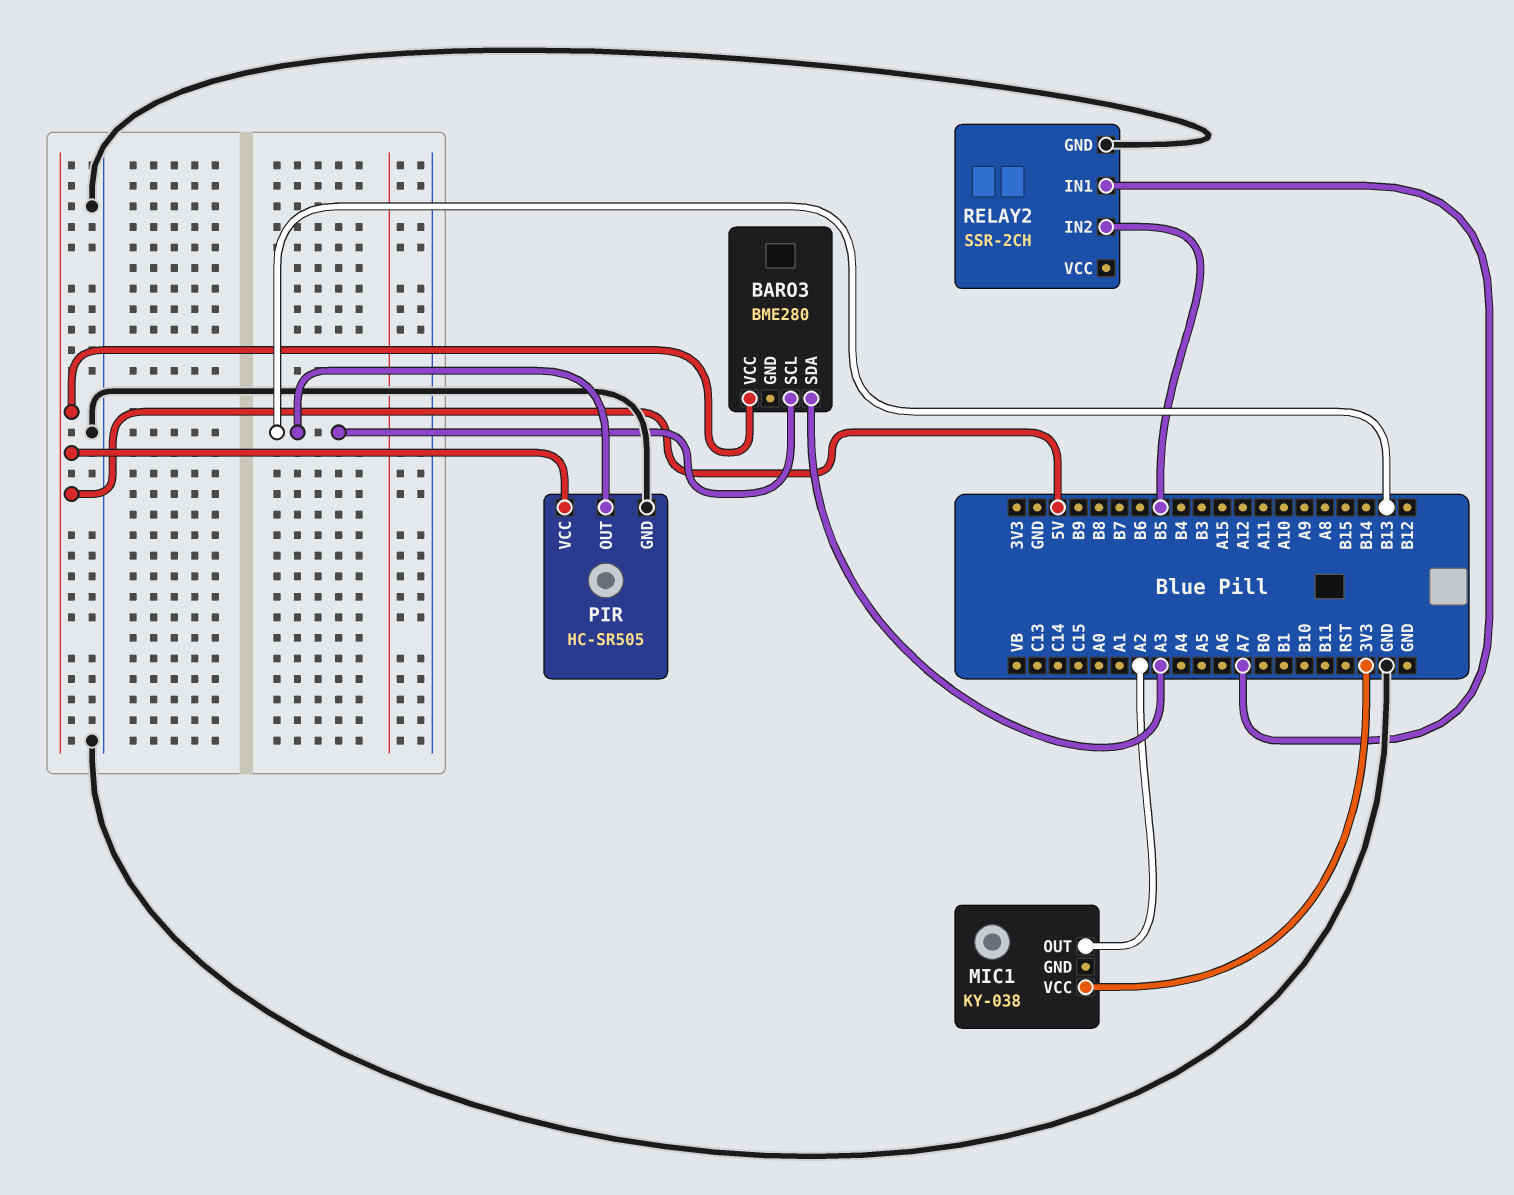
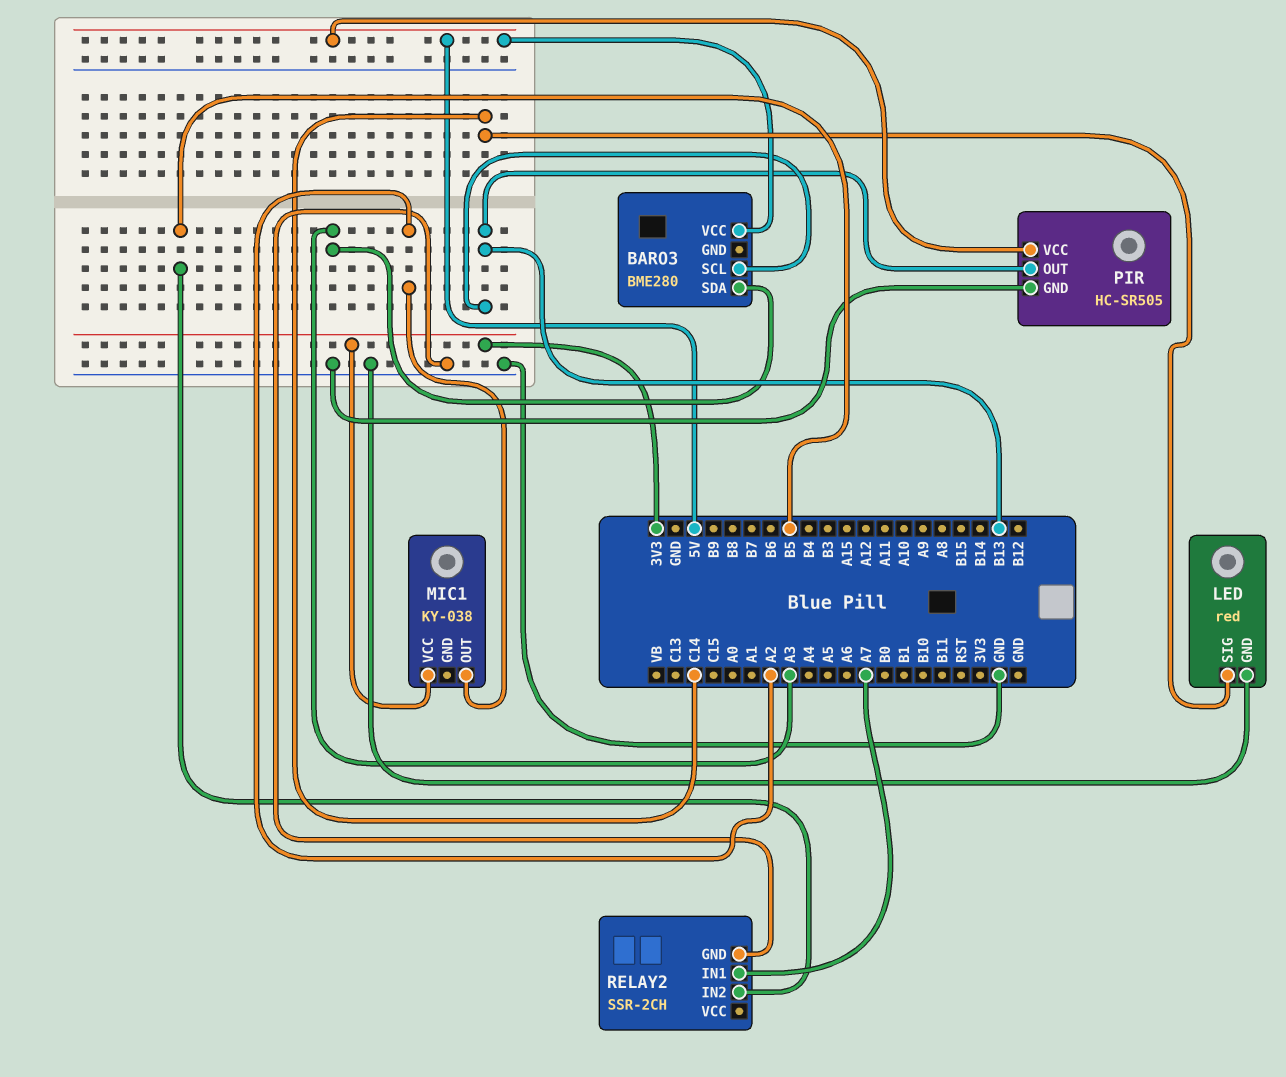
LED: none -> red
LED pin GND: none -> GND
LED pin SIG: none -> C14

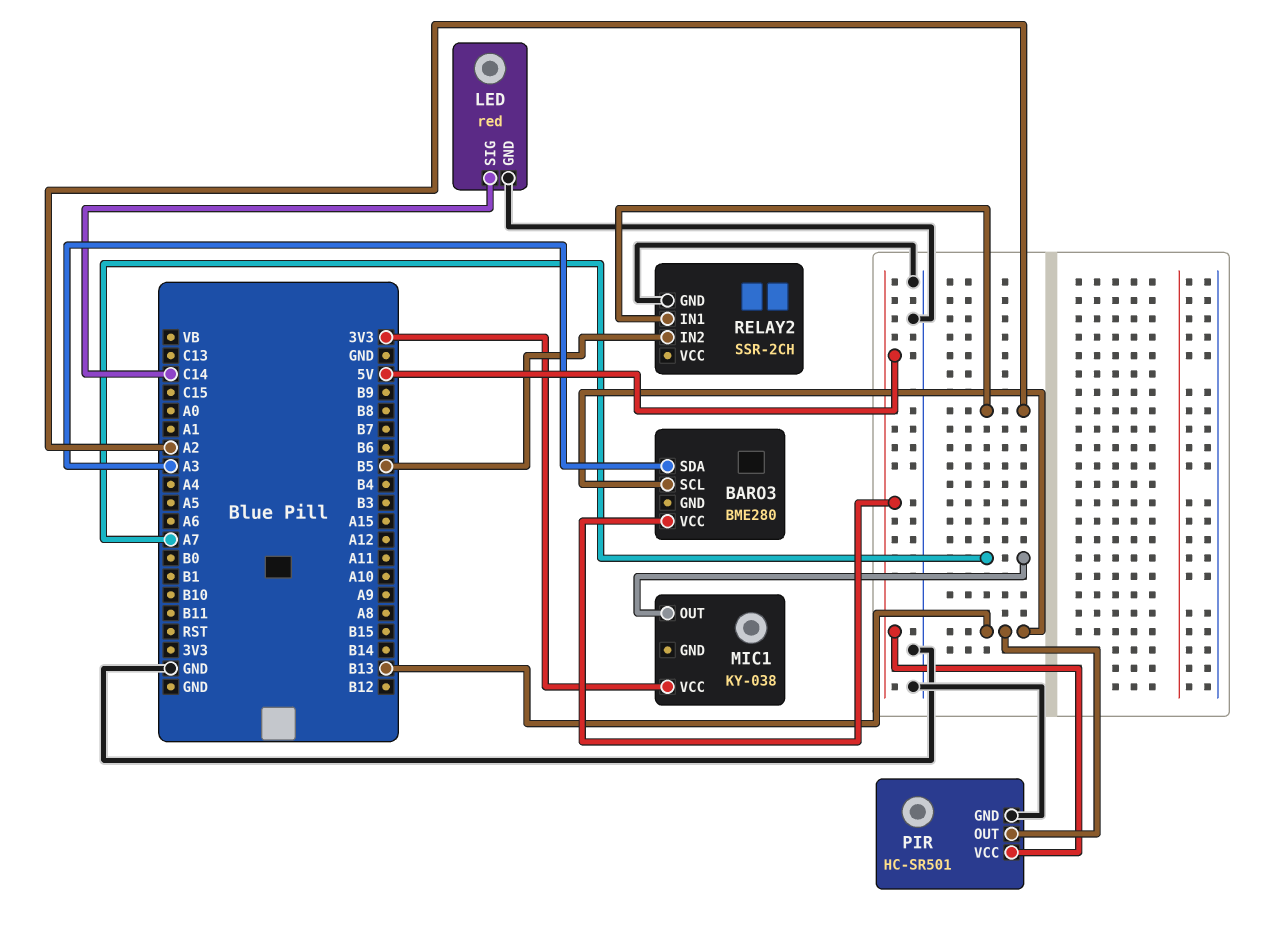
MIC1 pin OUT: A2 -> A7
PIR: HC-SR505 -> HC-SR501
RELAY2 pin IN1: A7 -> A2

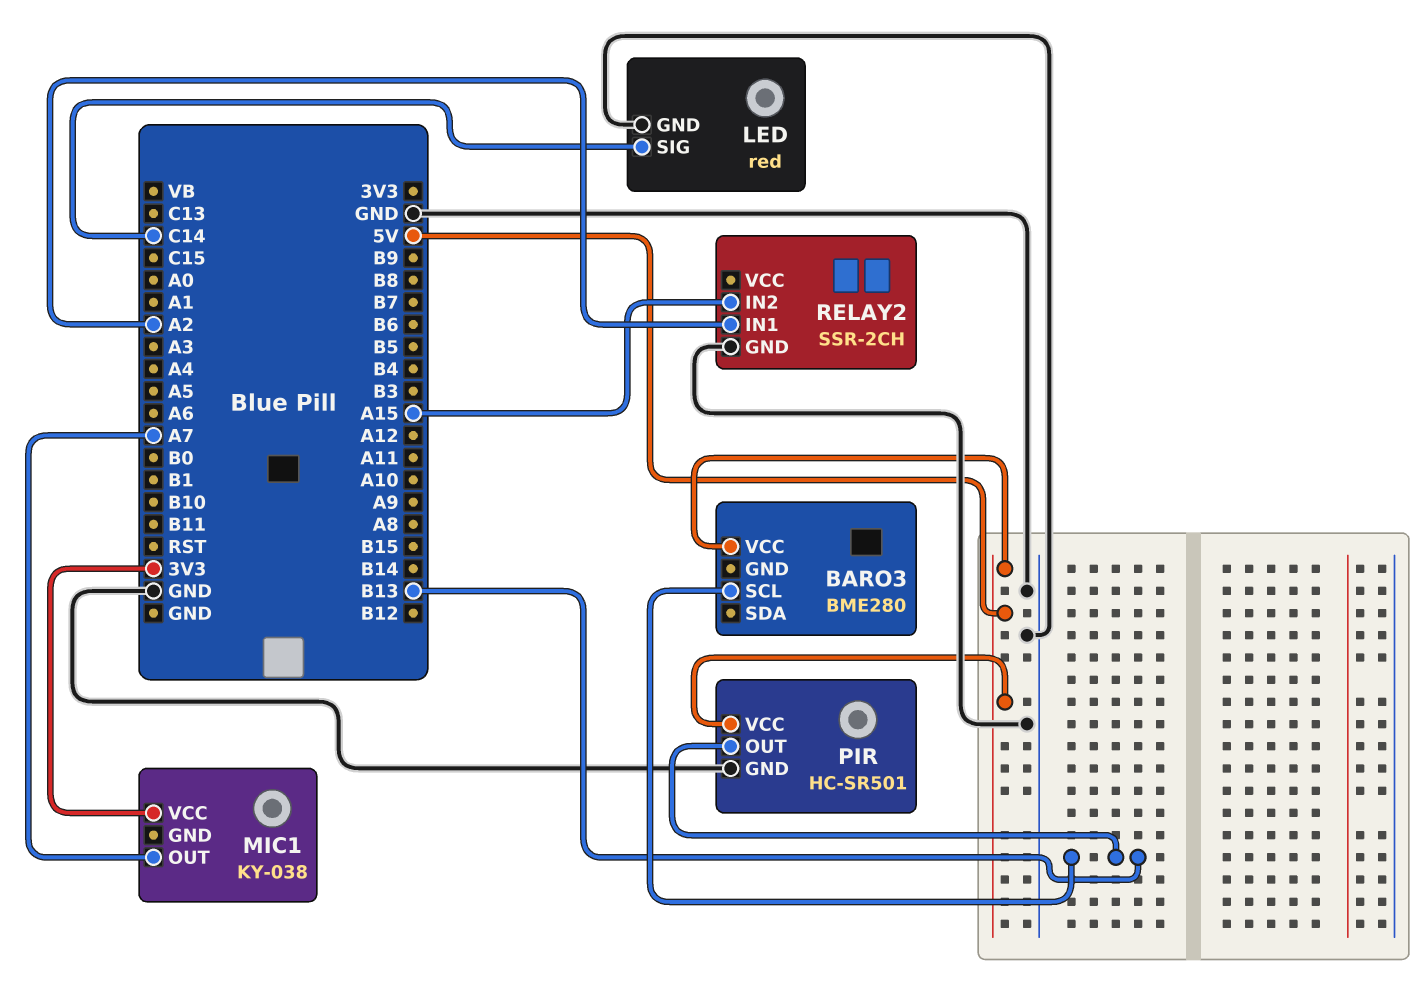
BARO3 pin SDA: A3 -> none
RELAY2 pin IN2: B5 -> A15

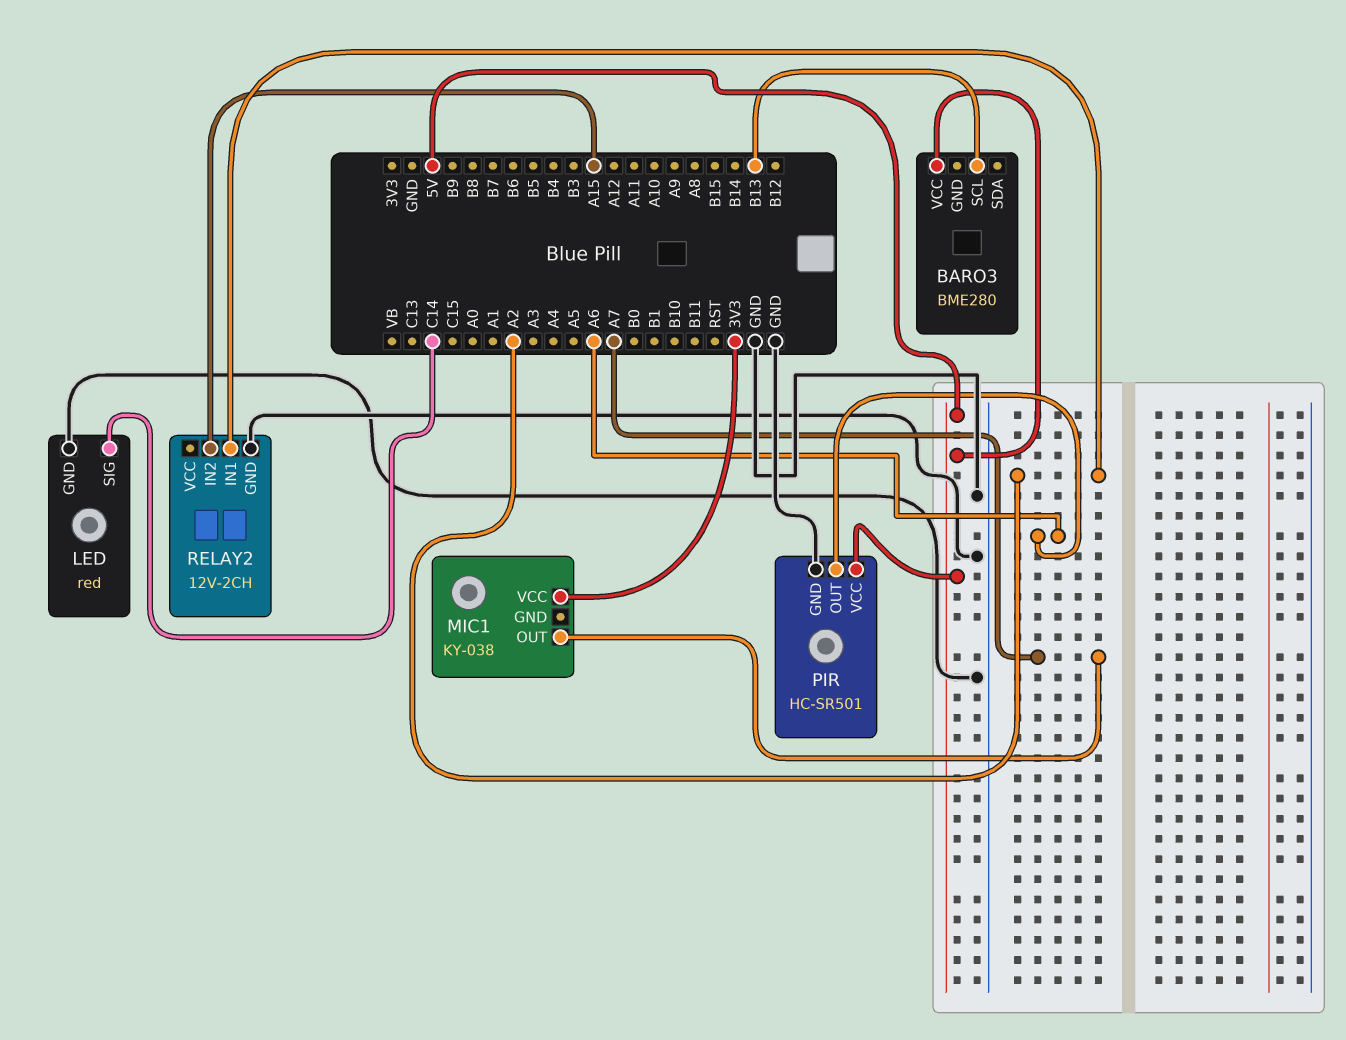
PIR pin OUT: B13 -> A6
RELAY2: SSR-2CH -> 12V-2CH

